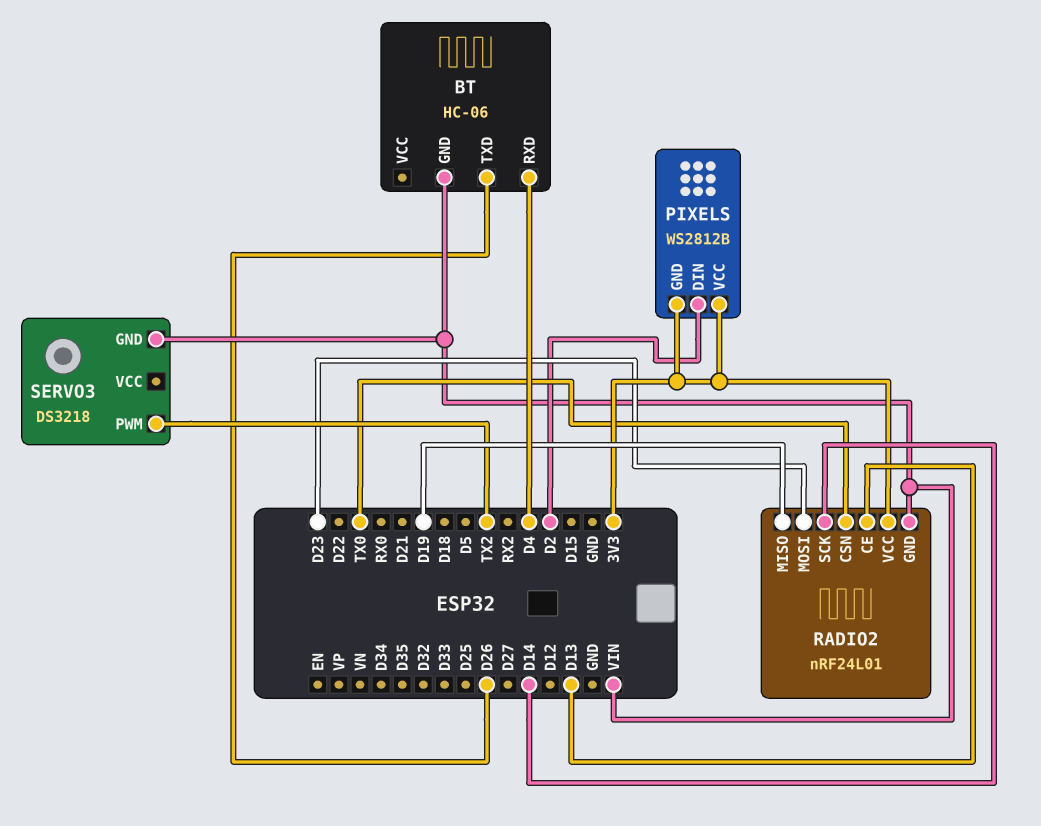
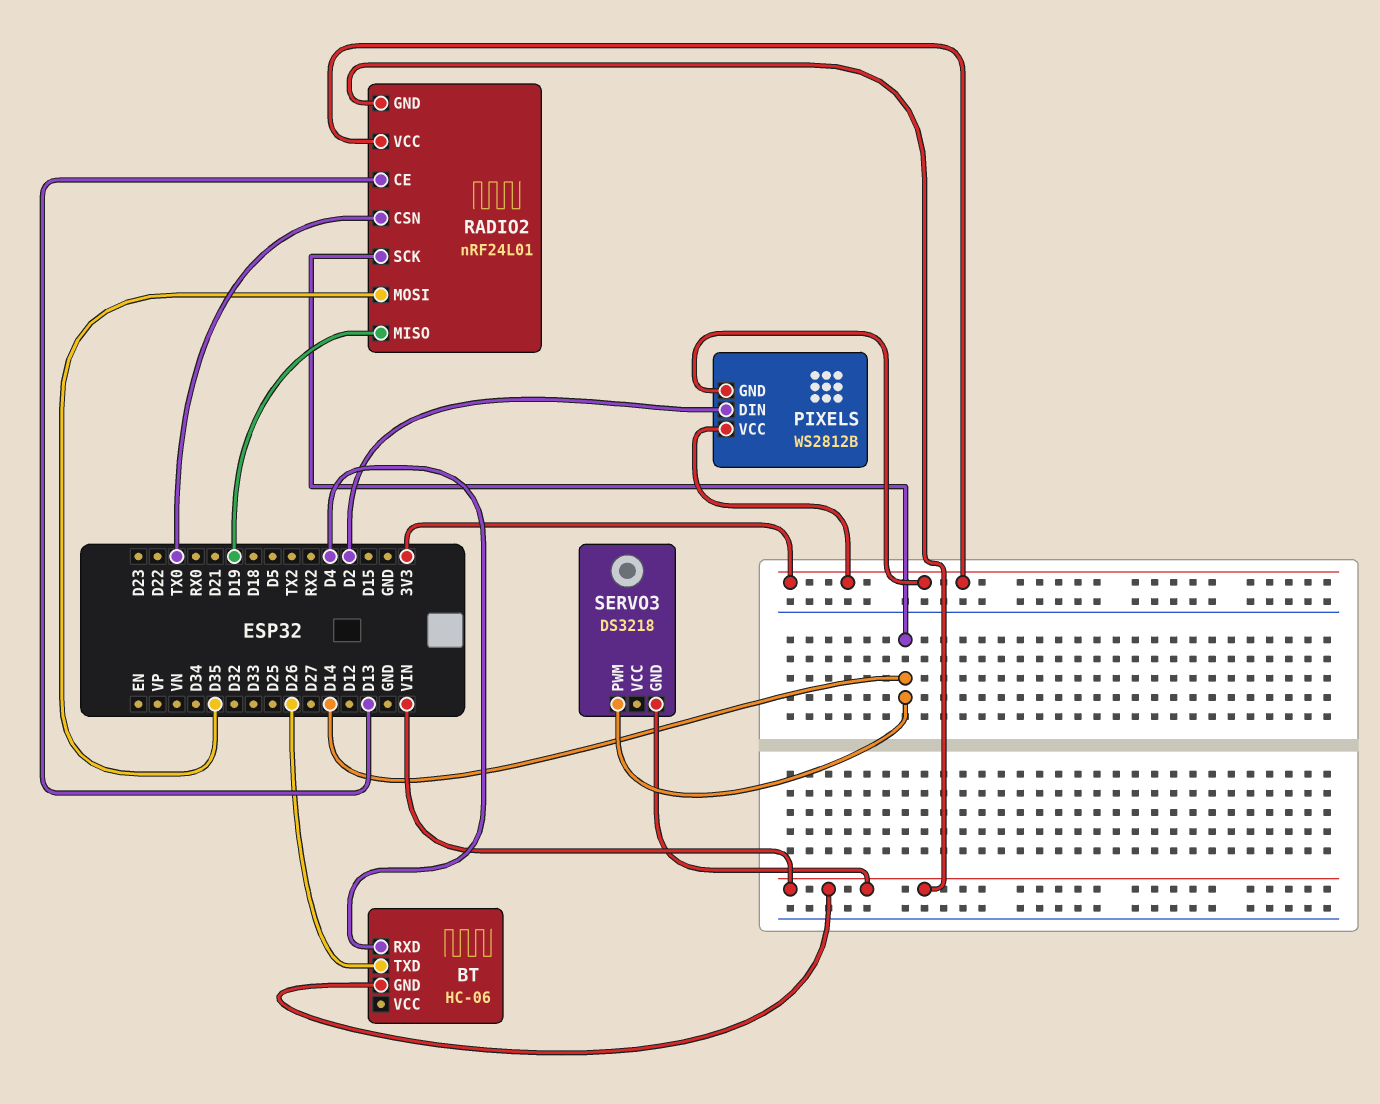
RADIO2 pin MOSI: D23 -> D35
SERVO3 pin PWM: TX2 -> D14

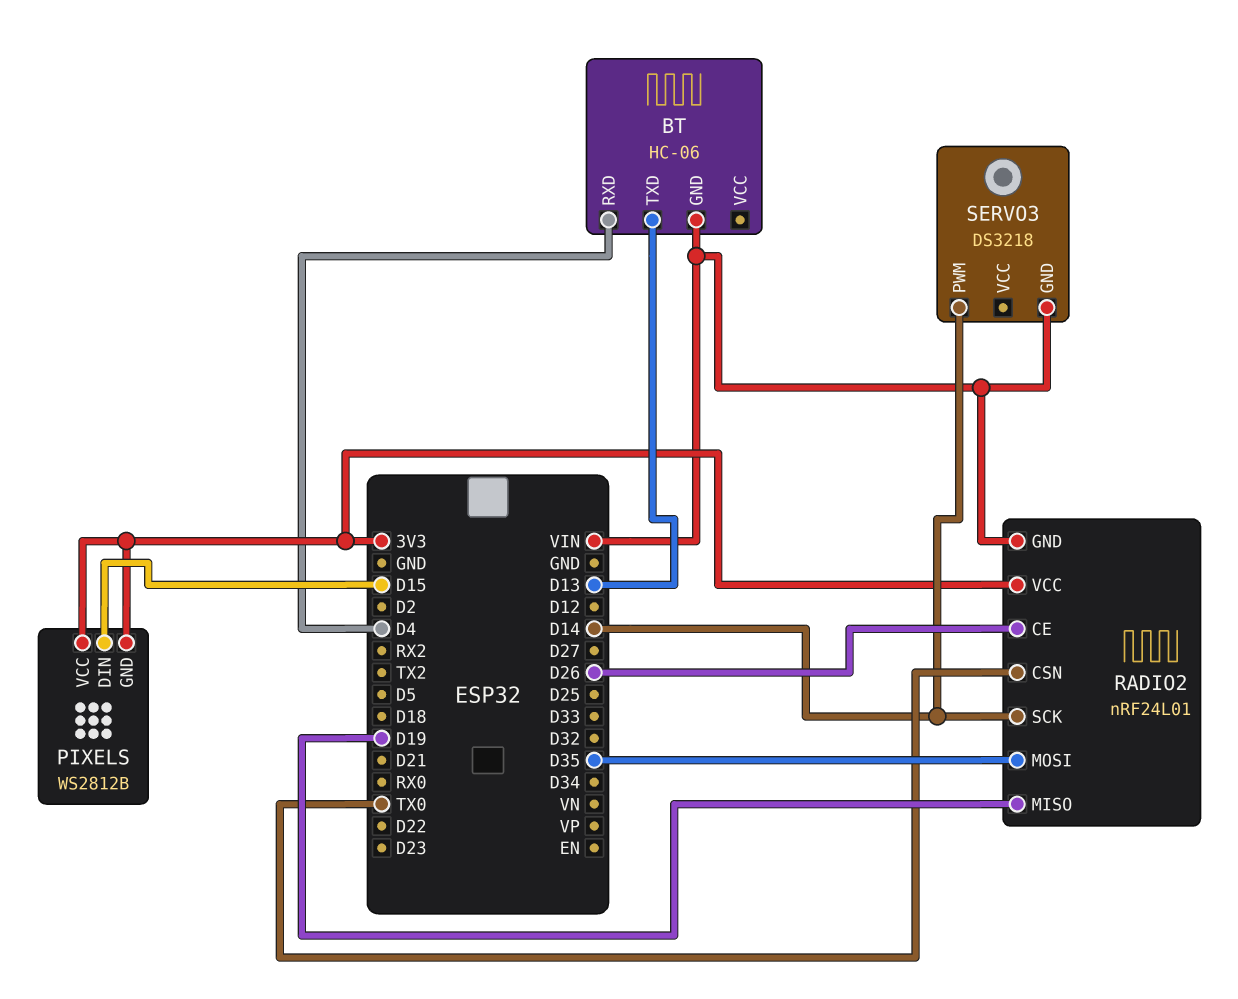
BT pin TXD: D26 -> D13
PIXELS pin DIN: D2 -> D15
RADIO2 pin CE: D13 -> D26

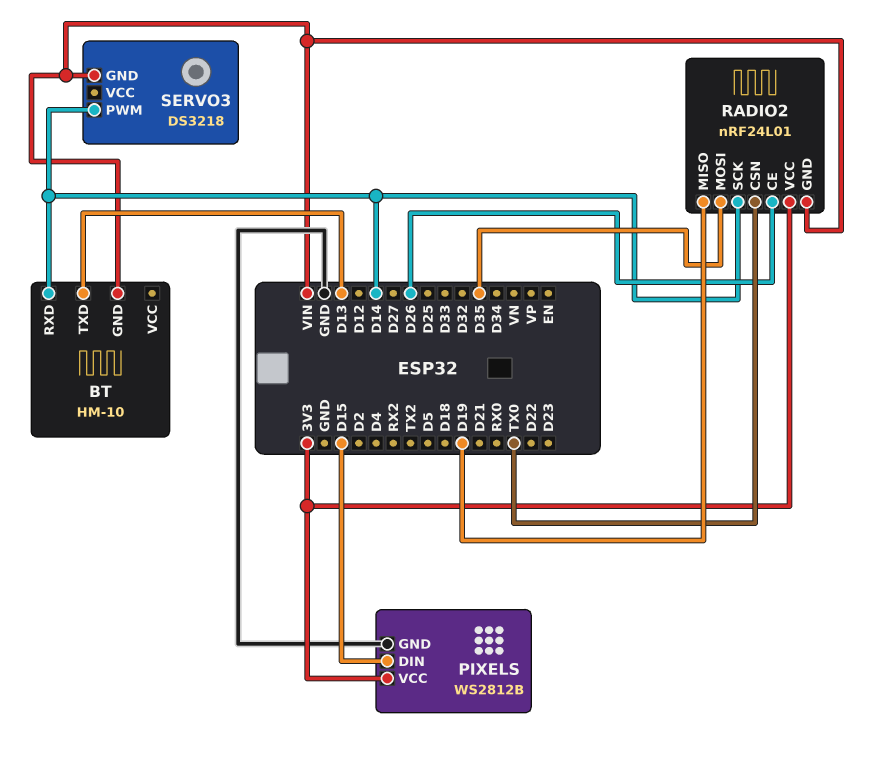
BT: HC-06 -> HM-10
BT pin RXD: D4 -> D14
PIXELS pin GND: 3V3 -> GND

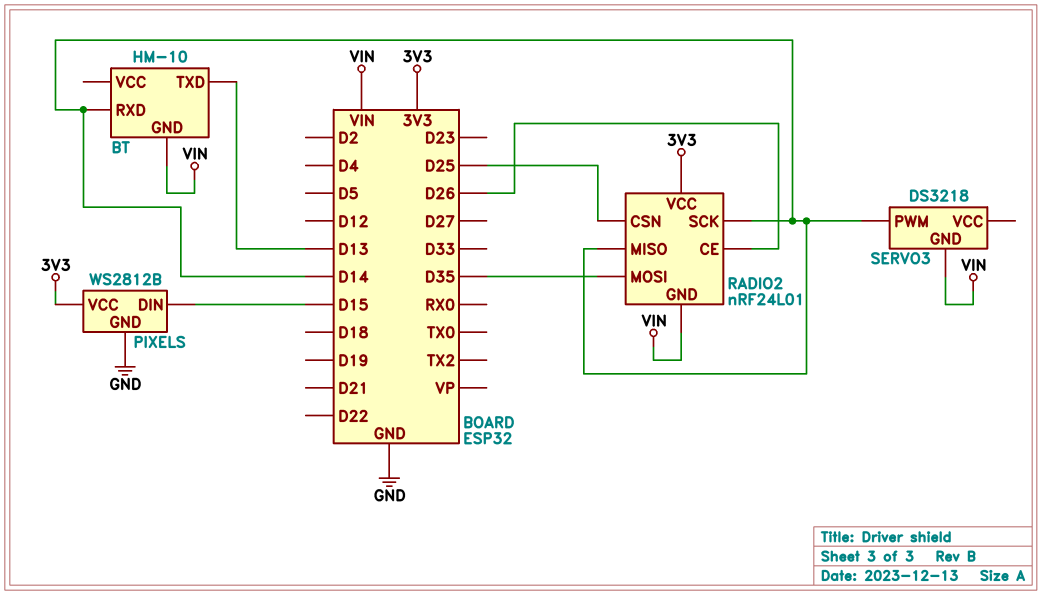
RADIO2 pin CSN: TX0 -> D25
RADIO2 pin MISO: D19 -> D14

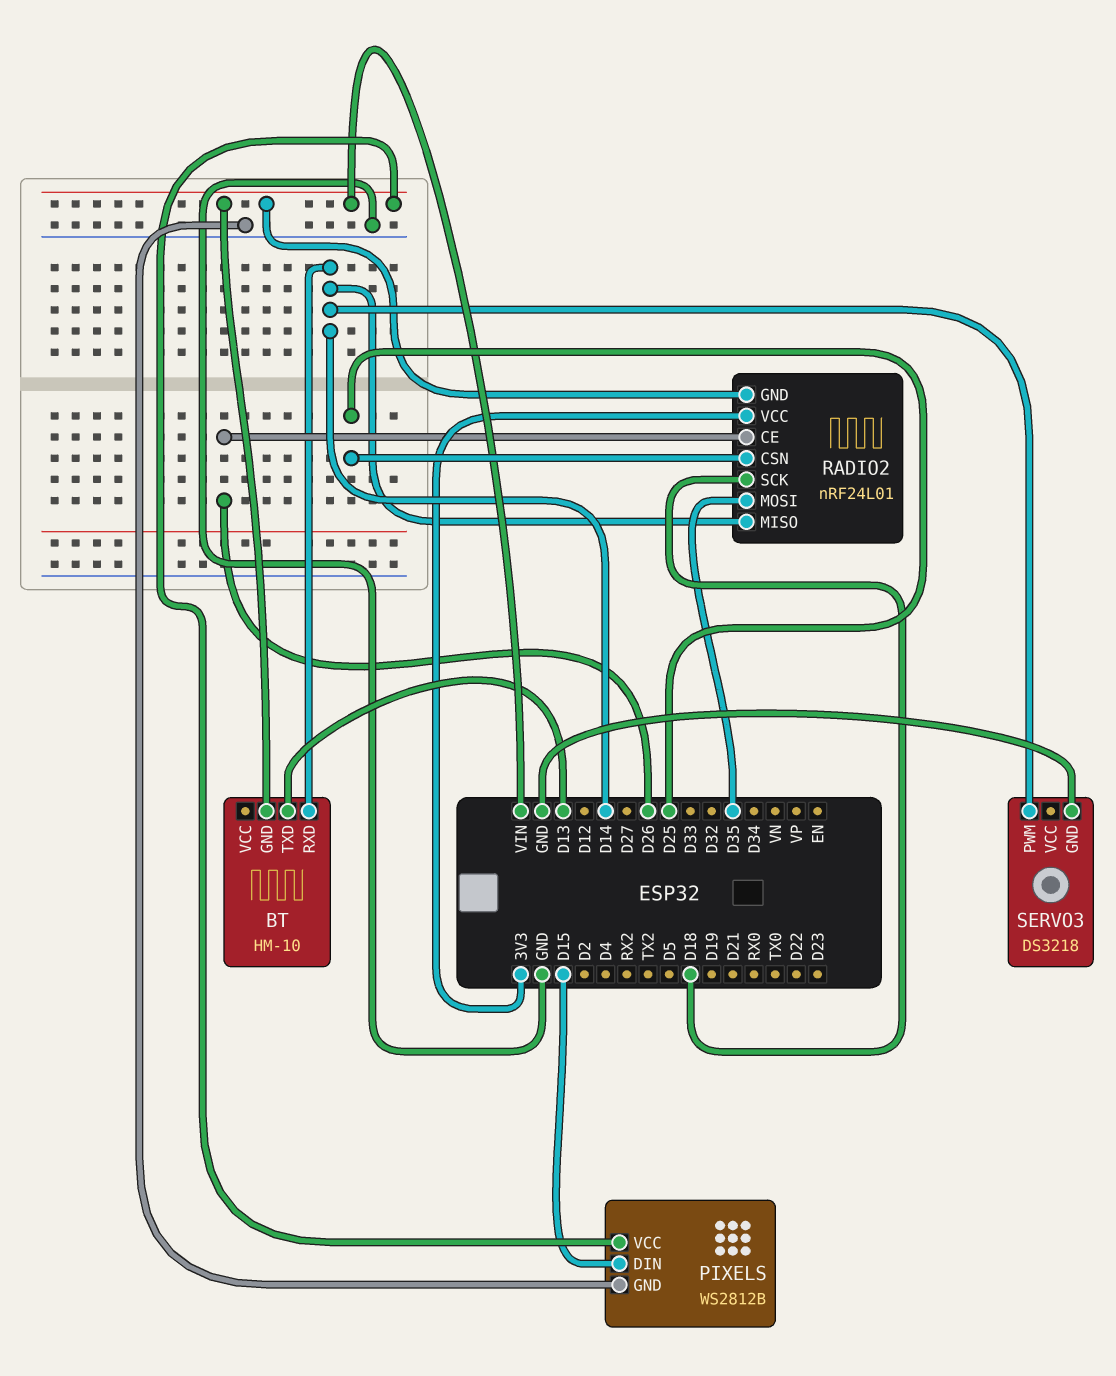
PIXELS pin VCC: 3V3 -> VIN
RADIO2 pin SCK: D14 -> D18
SERVO3 pin GND: VIN -> GND

